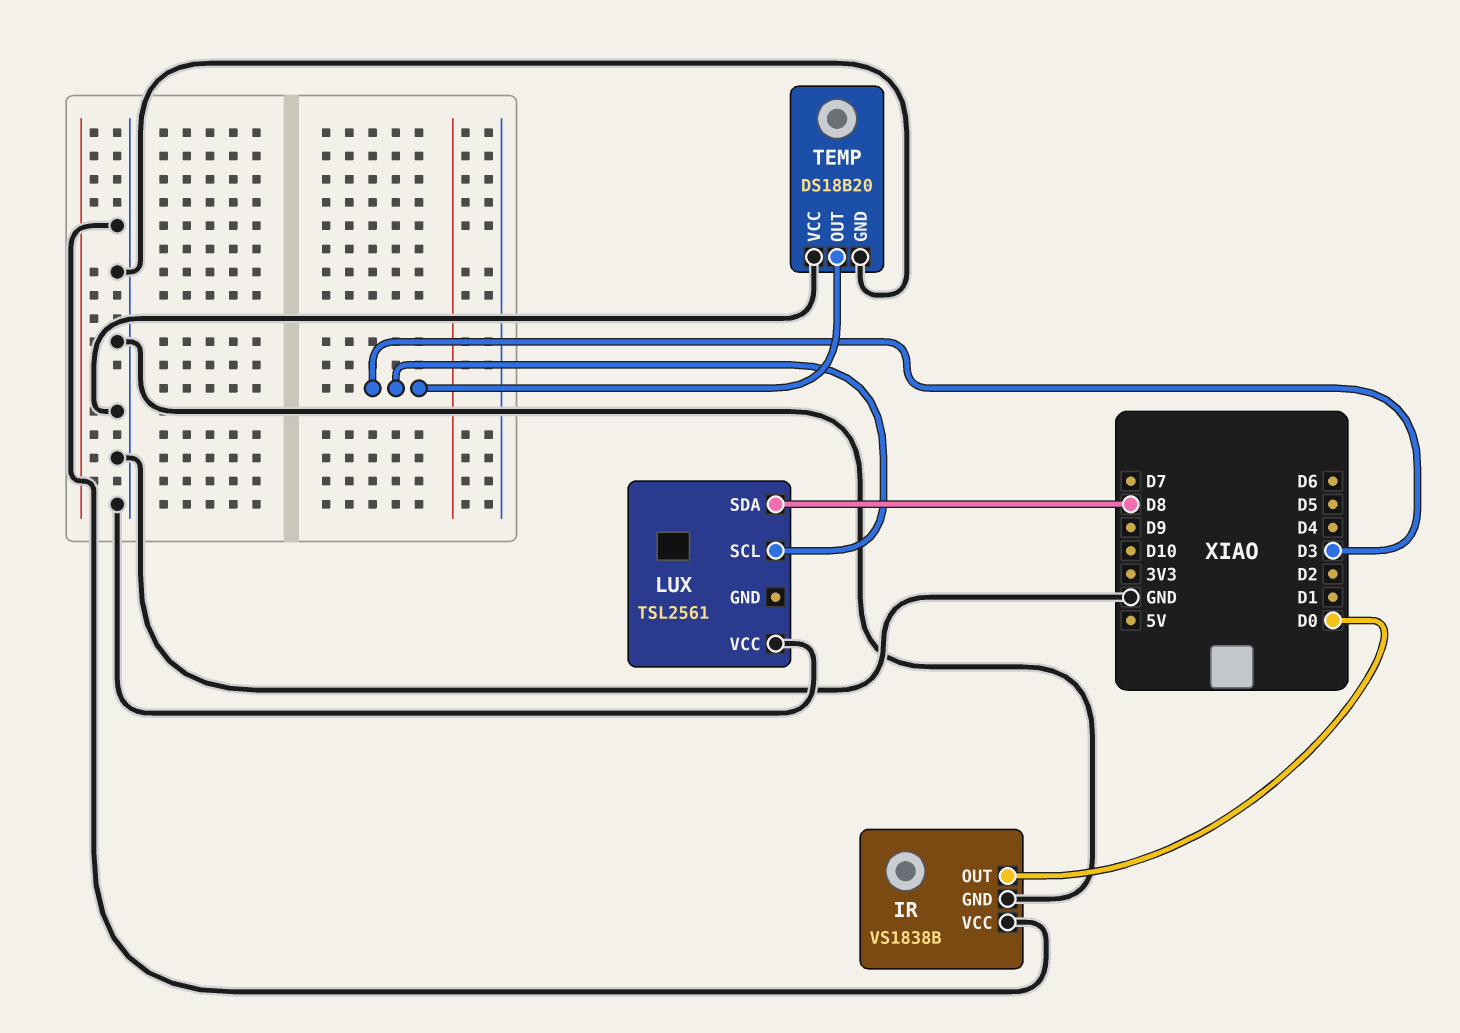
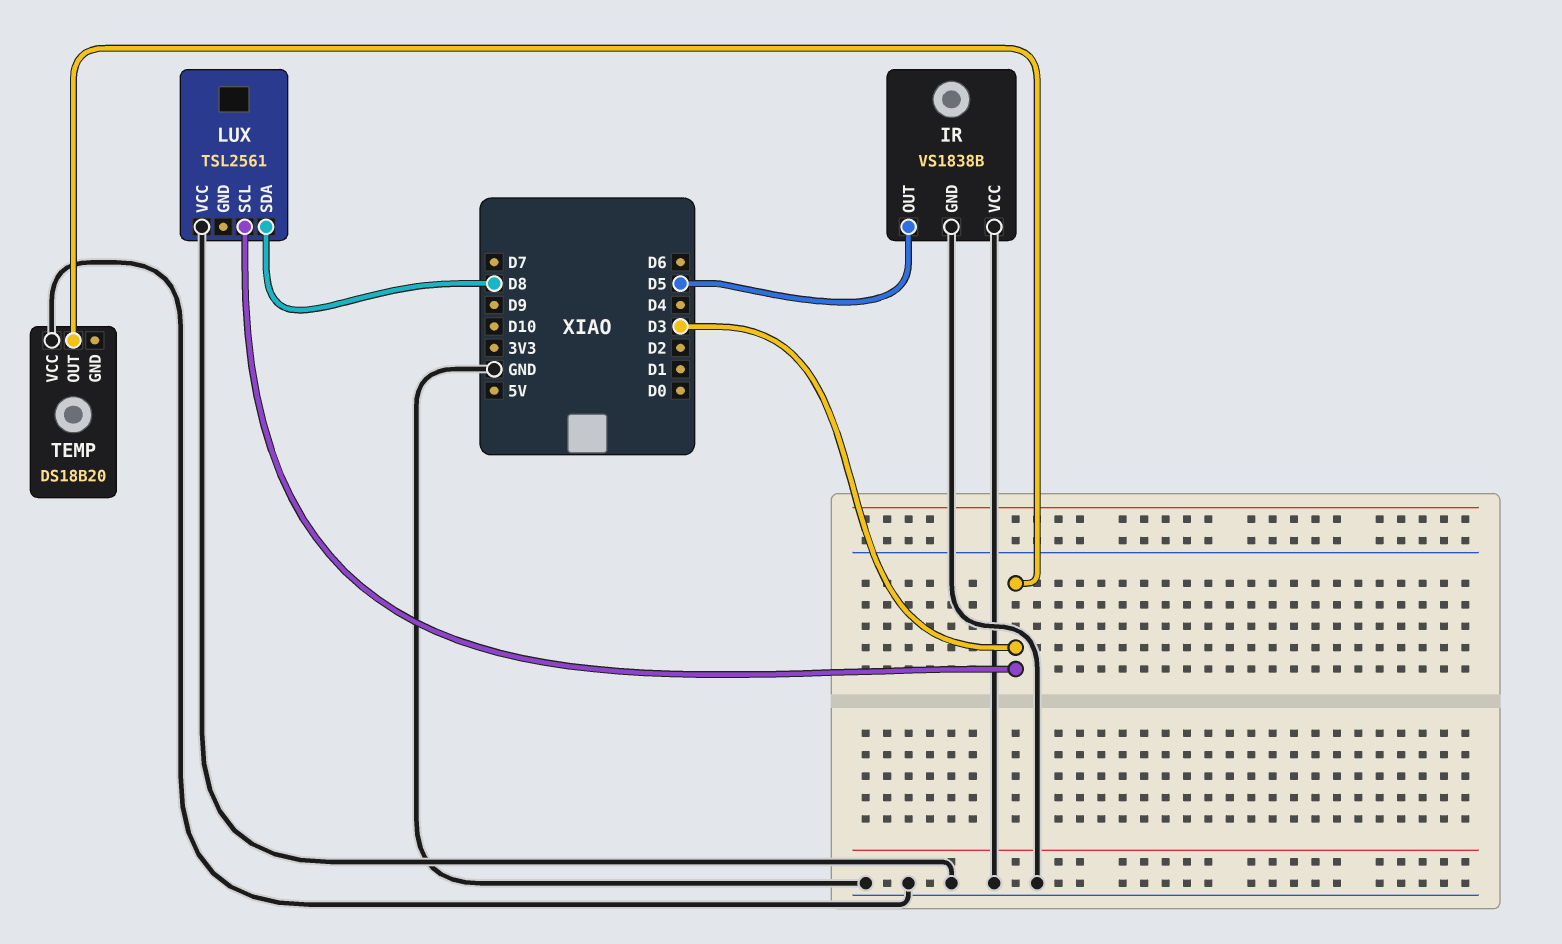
IR pin OUT: D0 -> D5
TEMP pin GND: GND -> none

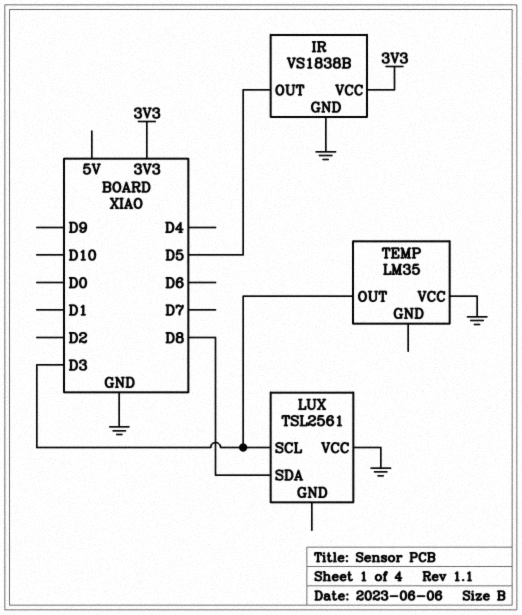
IR pin VCC: GND -> 3V3
TEMP: DS18B20 -> LM35

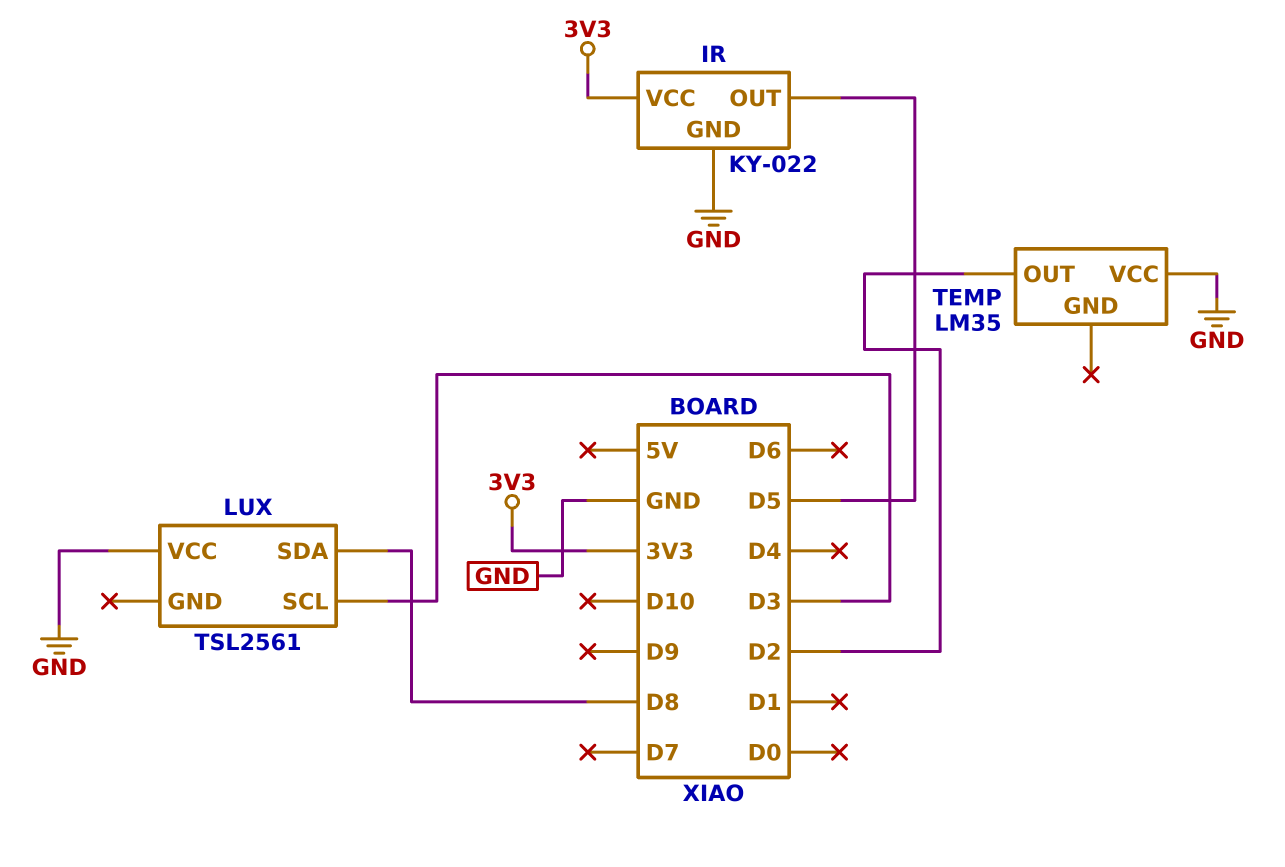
IR: VS1838B -> KY-022
TEMP pin OUT: D3 -> D2

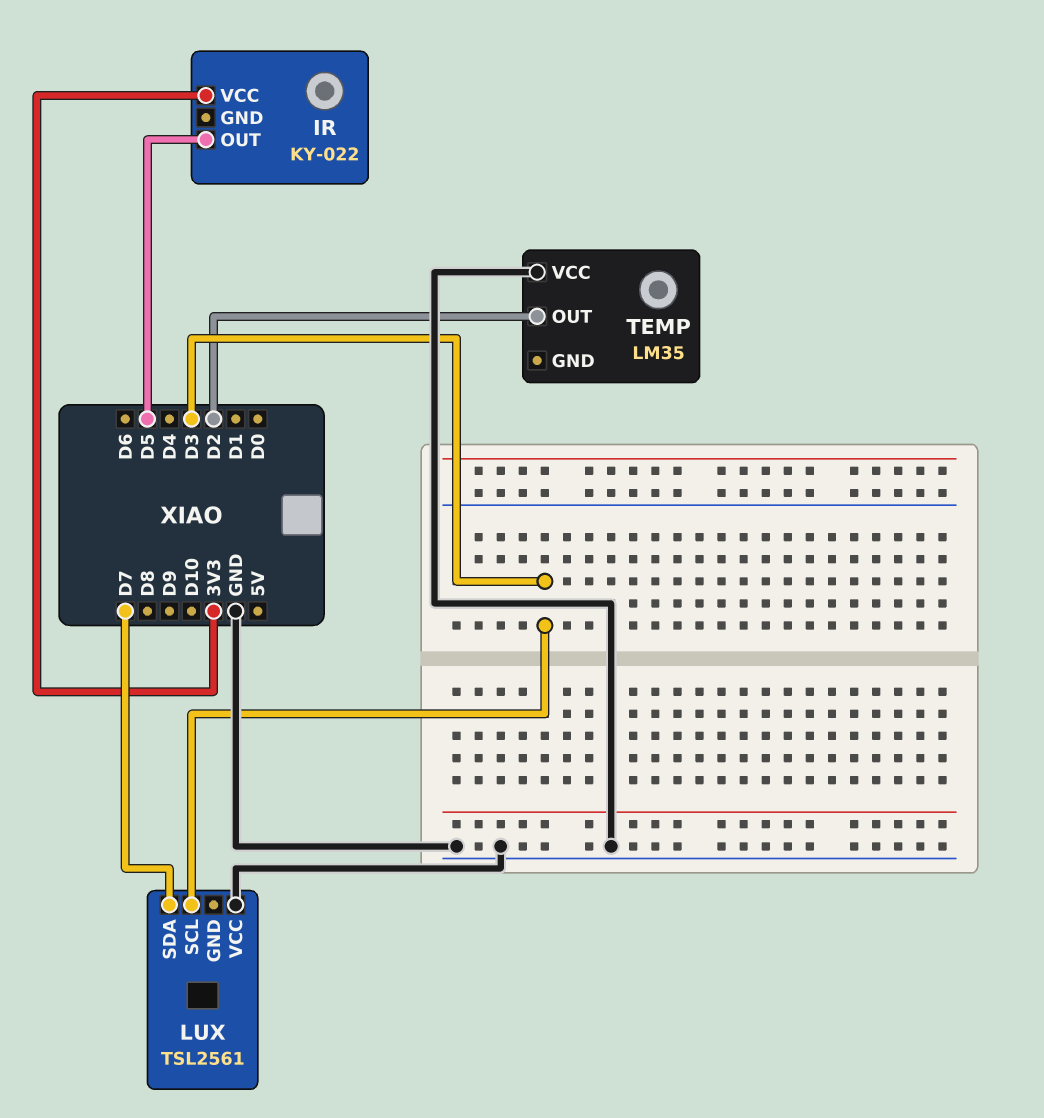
IR pin GND: GND -> none
LUX pin SDA: D8 -> D7

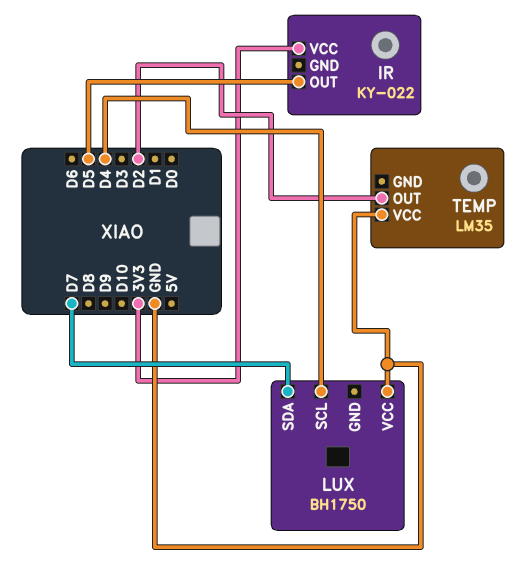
LUX: TSL2561 -> BH1750
LUX pin SCL: D3 -> D4

